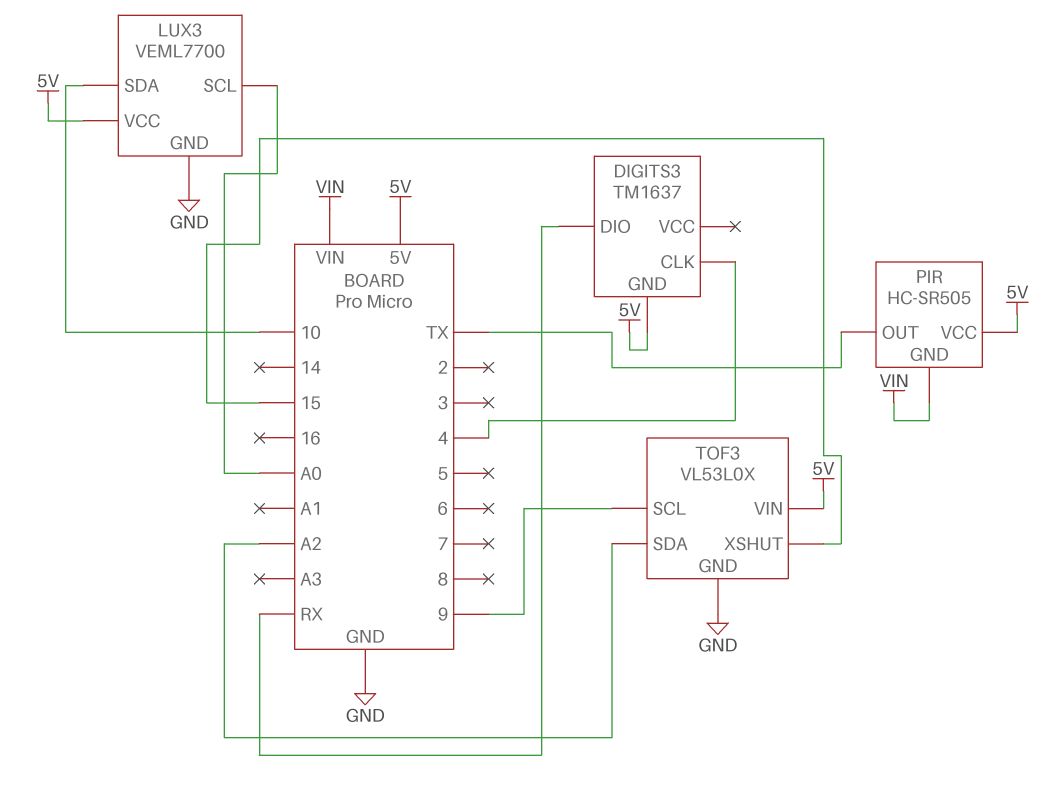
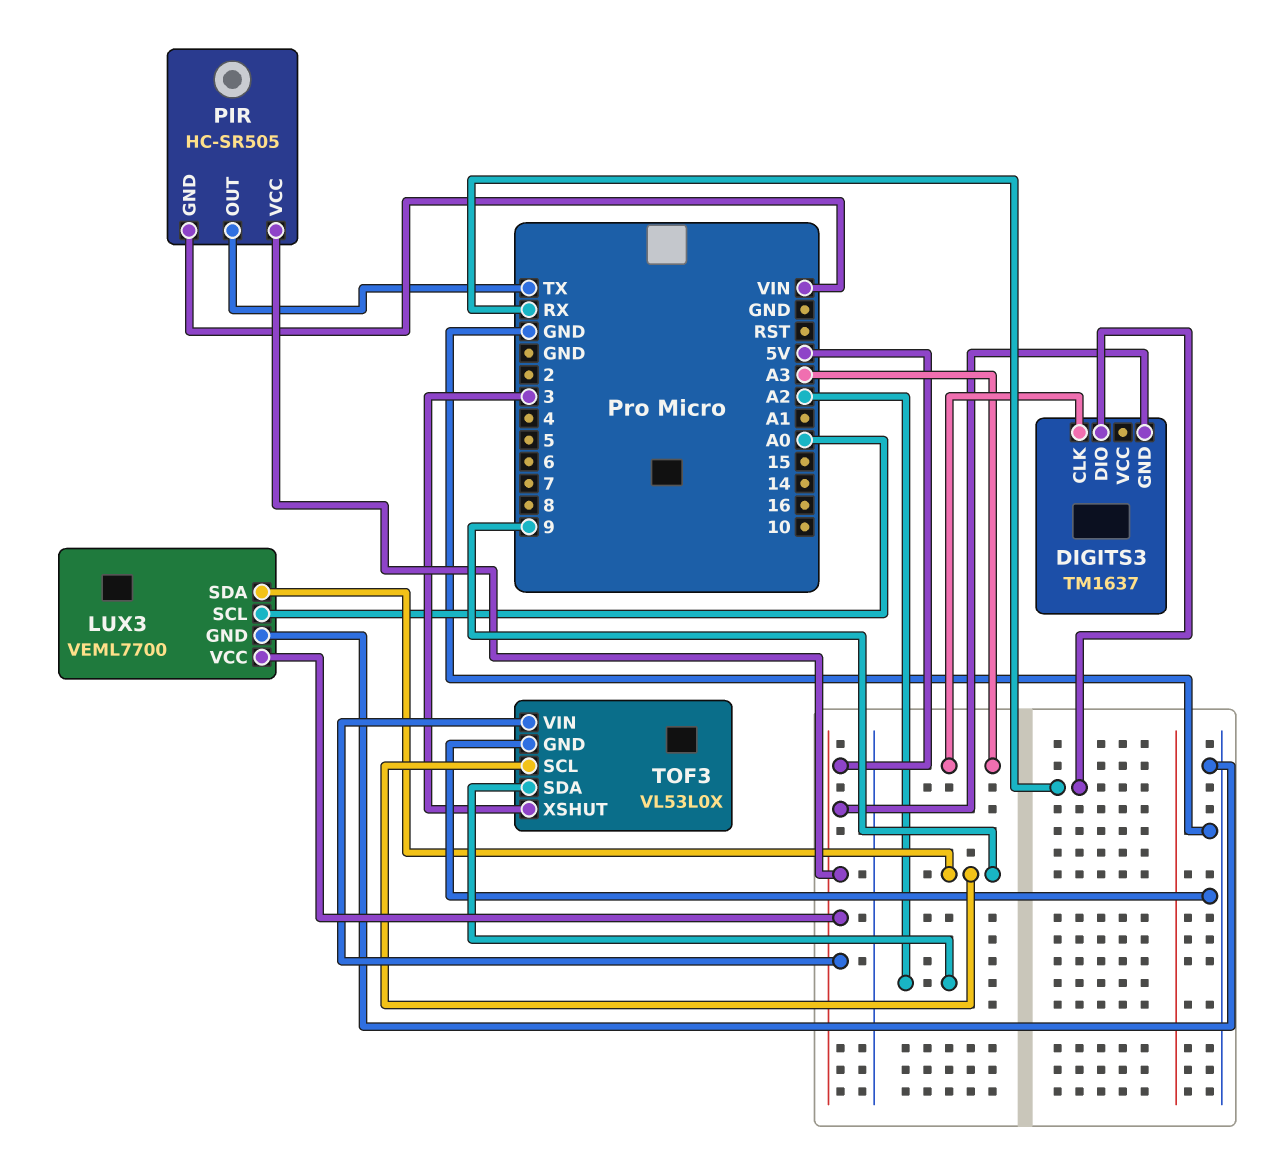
DIGITS3 pin CLK: 4 -> A3
LUX3 pin SDA: 10 -> 9
TOF3 pin XSHUT: 15 -> 3

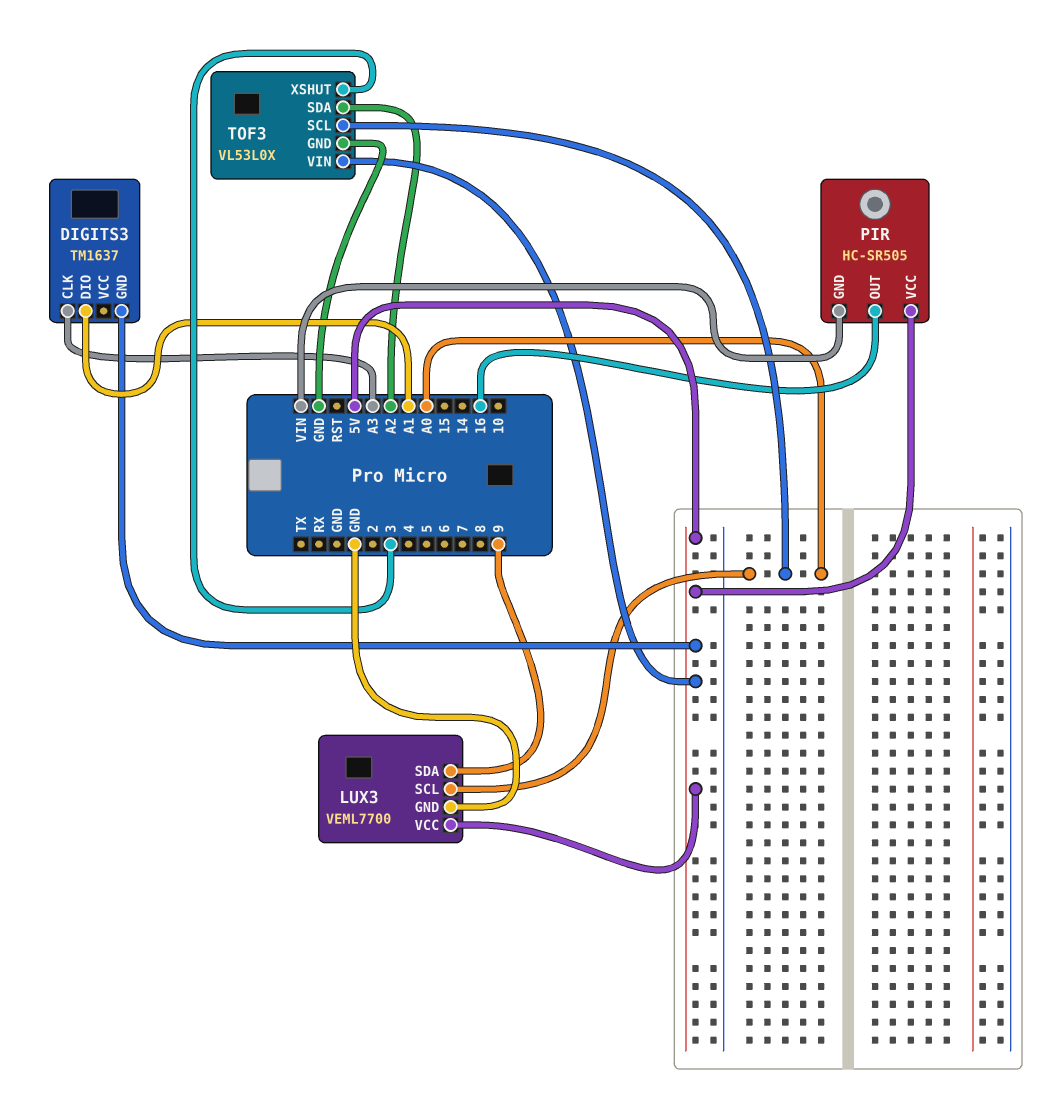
DIGITS3 pin DIO: RX -> A1
PIR pin OUT: TX -> 16
TOF3 pin SCL: 9 -> A0

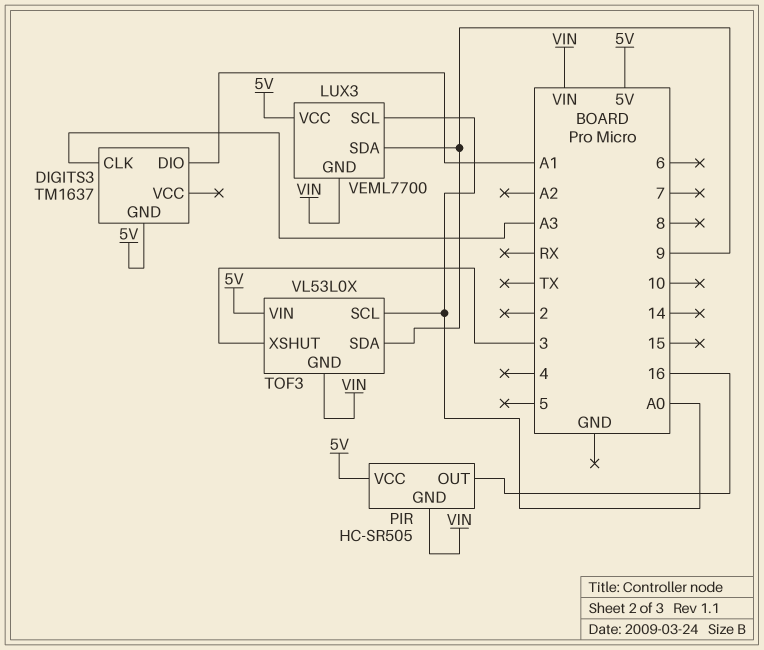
LUX3 pin GND: GND -> VIN
TOF3 pin GND: GND -> VIN
TOF3 pin SDA: A2 -> 9

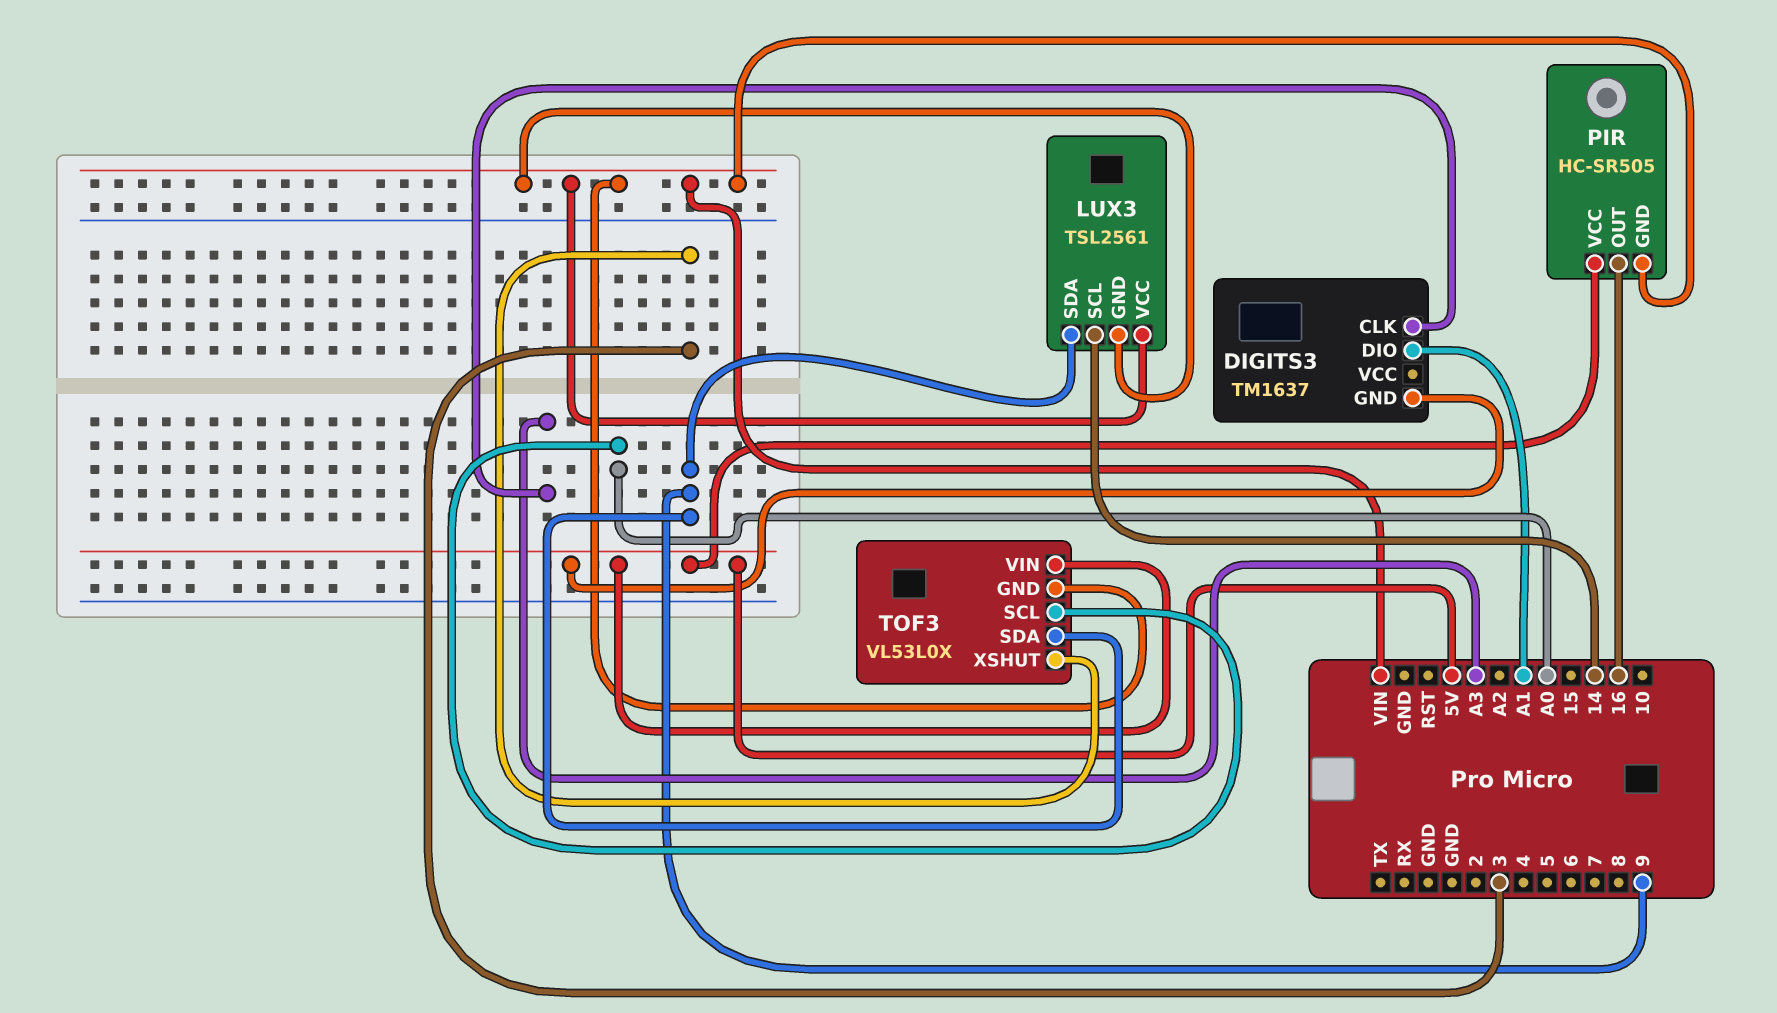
LUX3: VEML7700 -> TSL2561
LUX3 pin SCL: A0 -> 14
LUX3 pin VCC: 5V -> VIN

